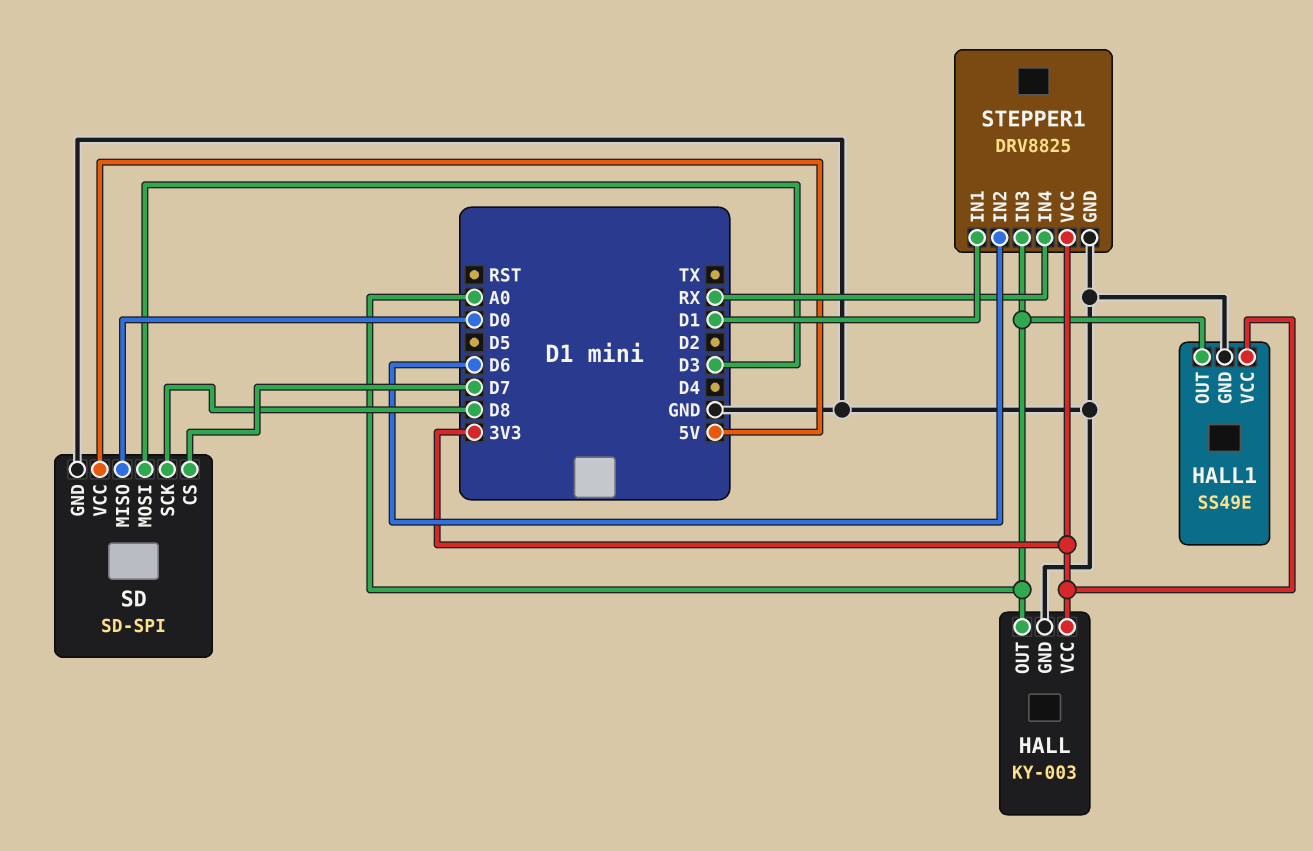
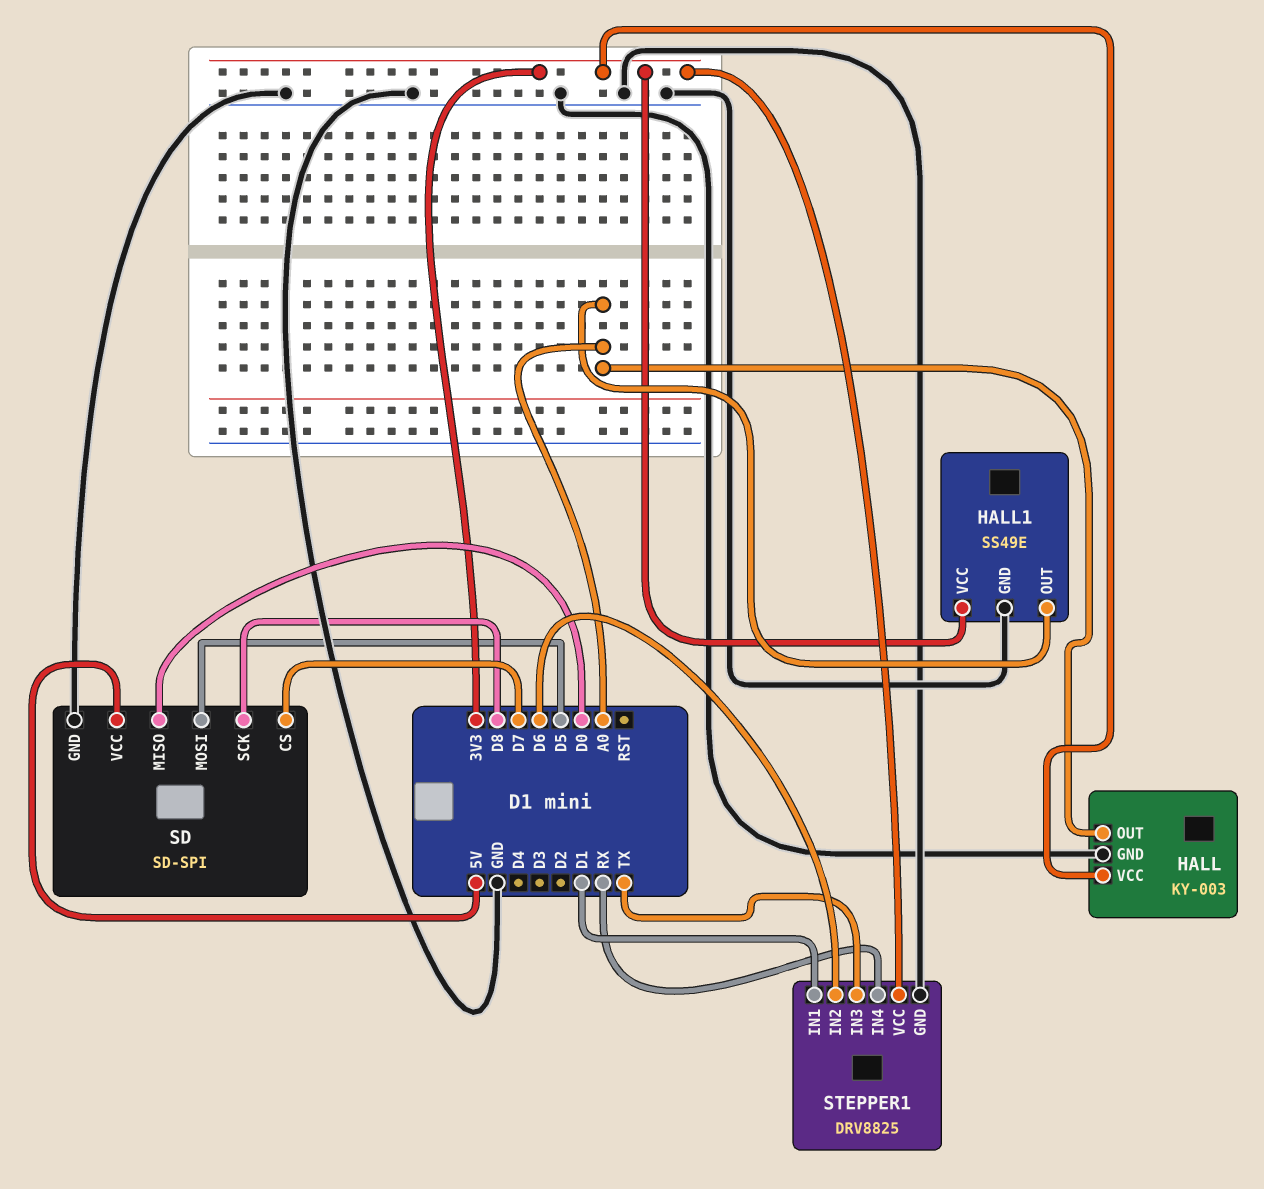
SD pin MOSI: D3 -> D5
STEPPER1 pin IN3: A0 -> TX

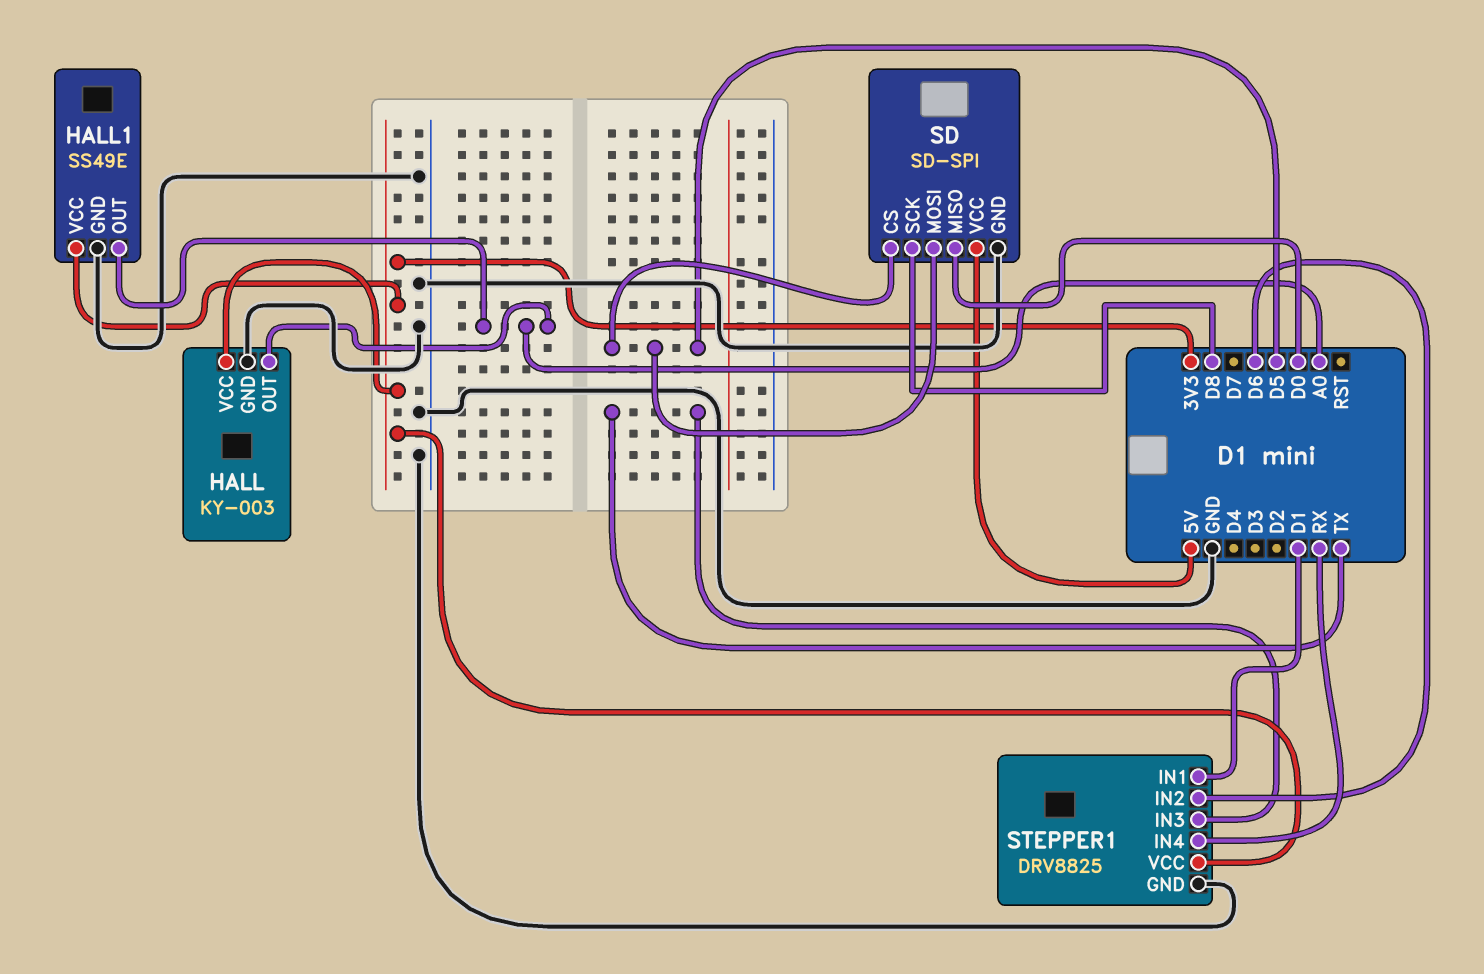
SD pin CS: D7 -> D5

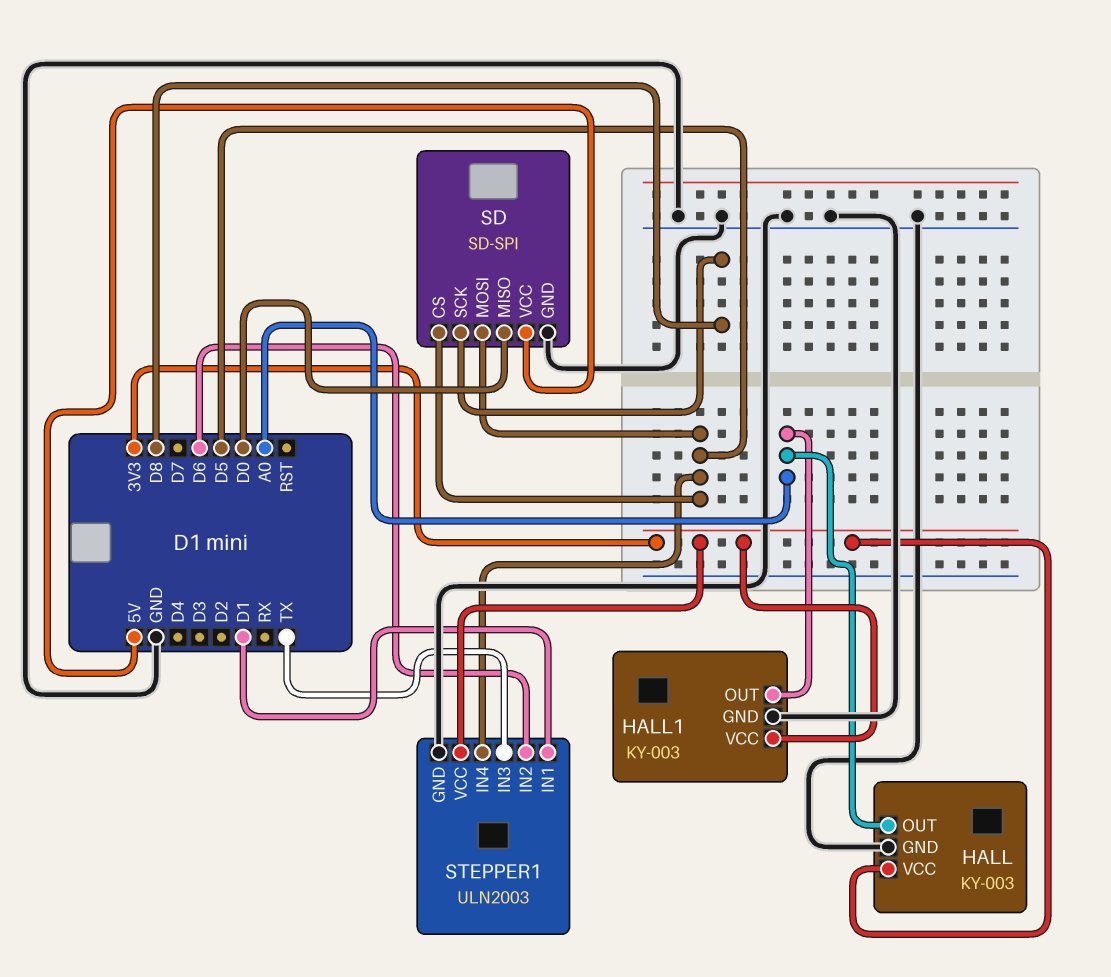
HALL1: SS49E -> KY-003
STEPPER1: DRV8825 -> ULN2003
STEPPER1 pin IN4: RX -> D5

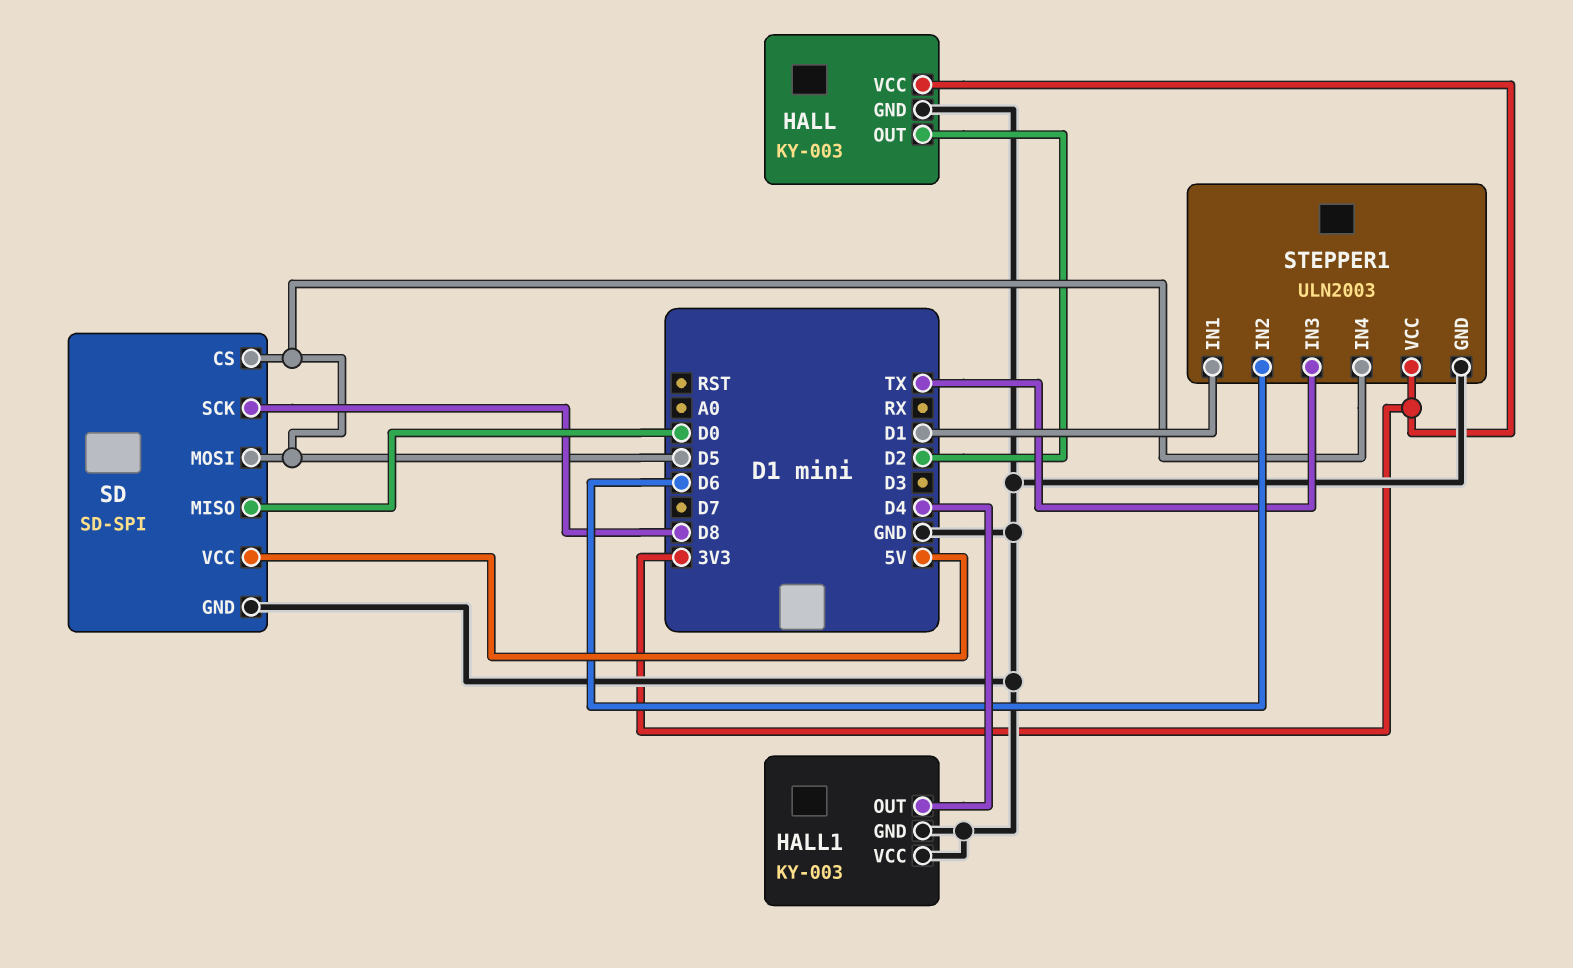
HALL pin OUT: A0 -> D2
HALL1 pin OUT: A0 -> D4
HALL1 pin VCC: 3V3 -> GND

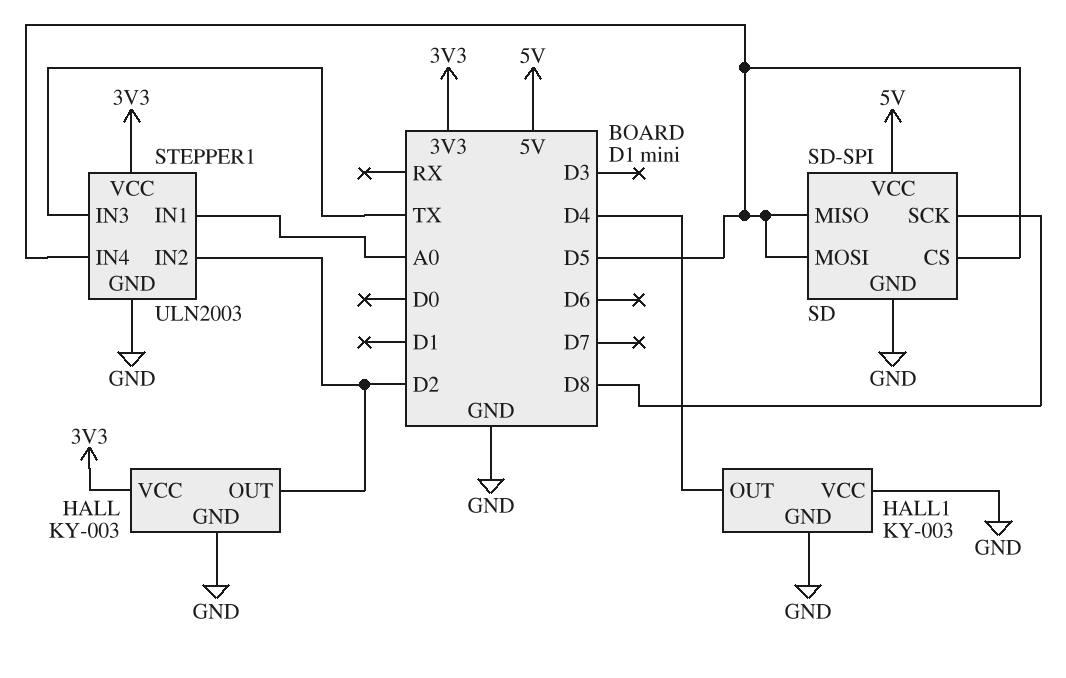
SD pin MISO: D0 -> D5
STEPPER1 pin IN1: D1 -> A0
STEPPER1 pin IN2: D6 -> D2

